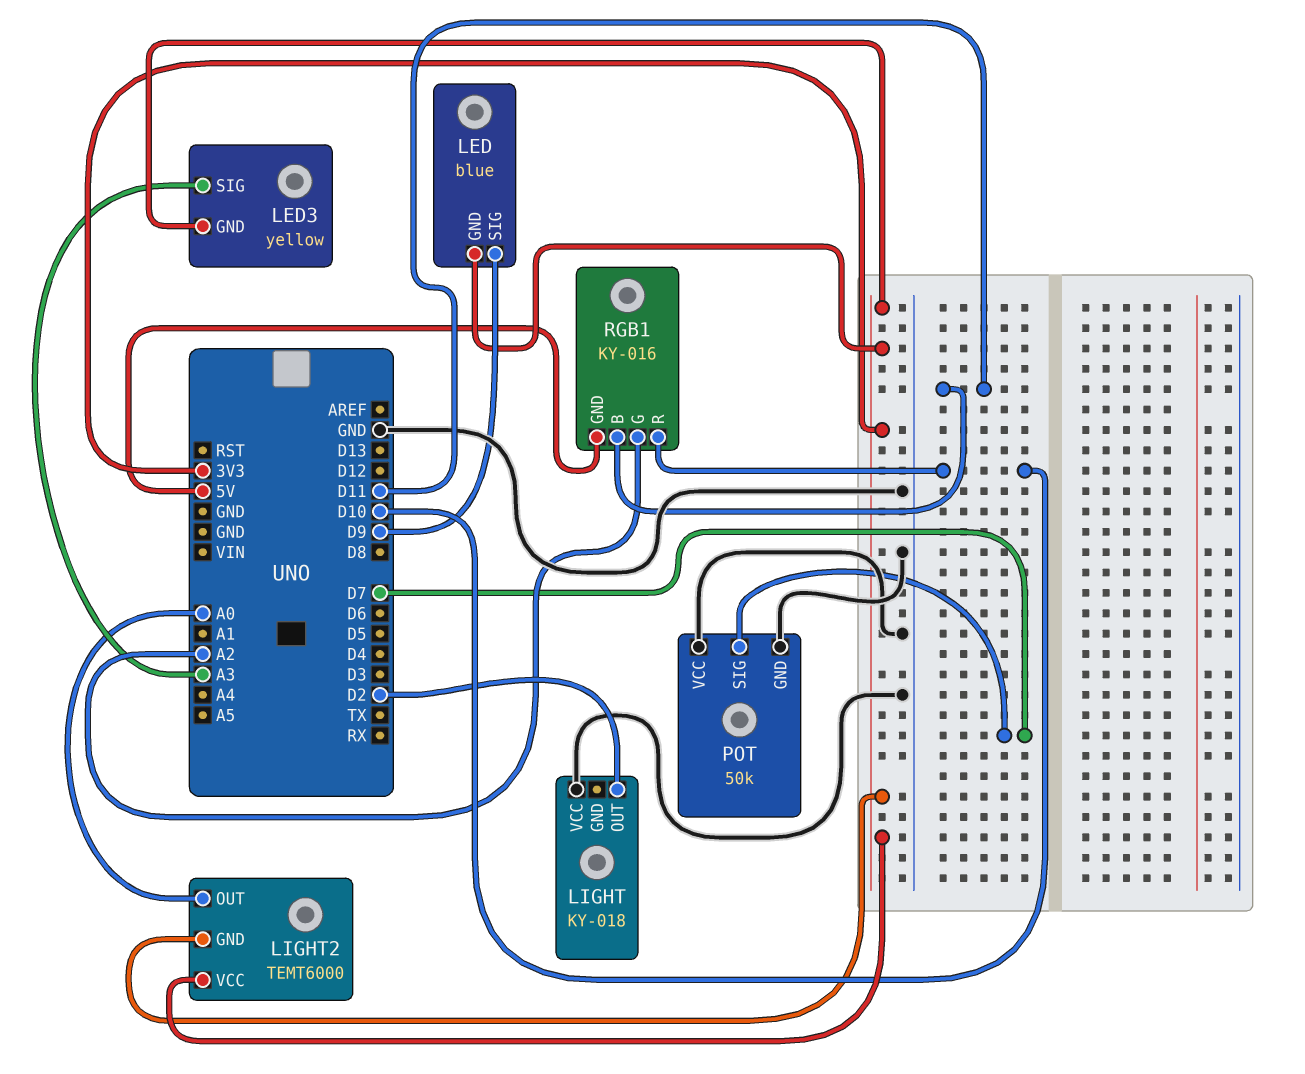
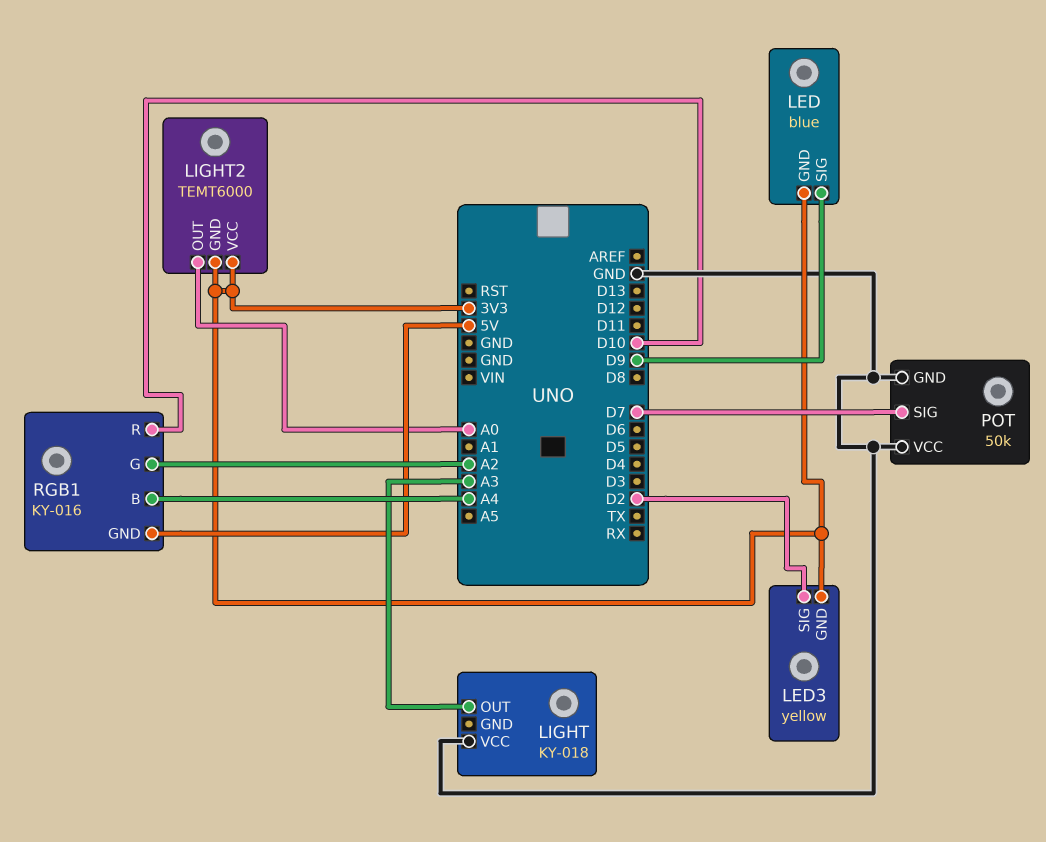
LED3 pin SIG: A3 -> D2
LIGHT pin OUT: D2 -> A3
RGB1 pin B: D11 -> A4

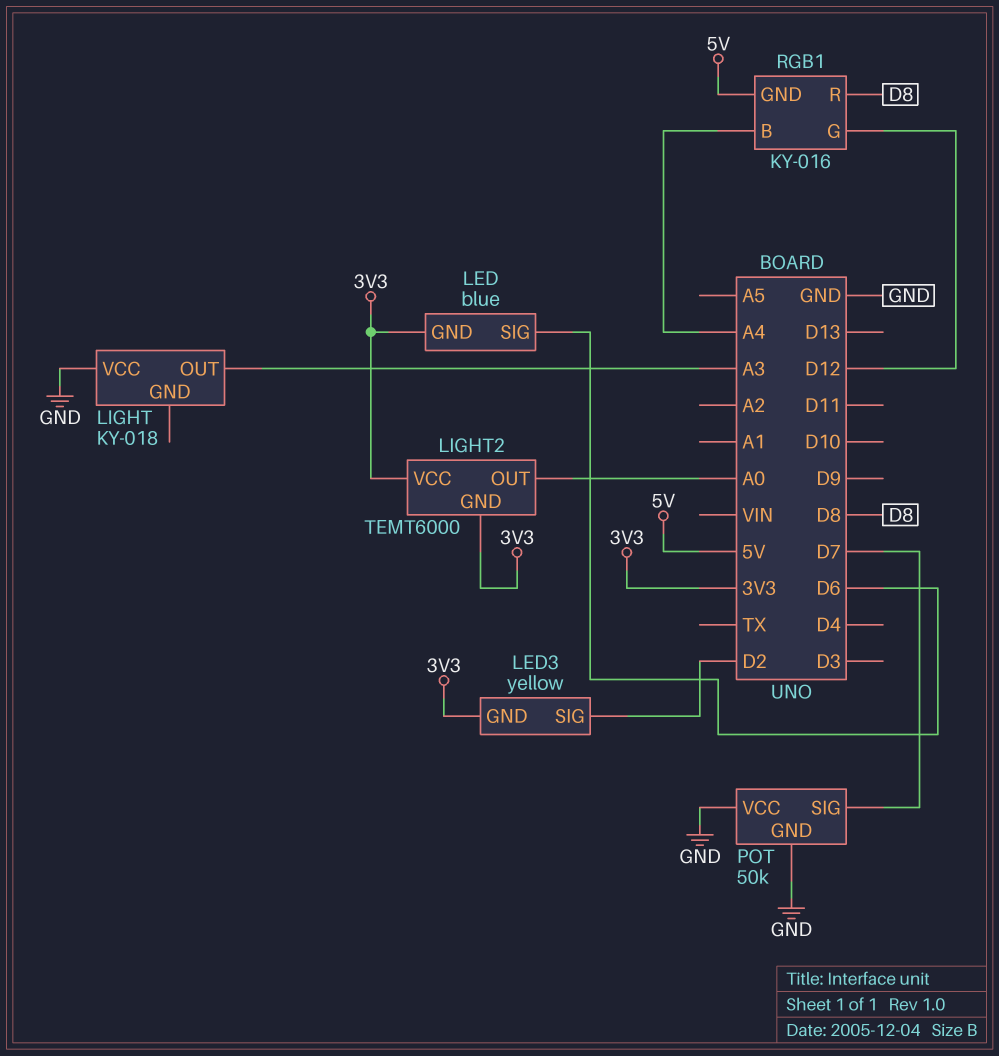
LED pin SIG: D9 -> D6
RGB1 pin G: A2 -> D12
RGB1 pin R: D10 -> D8

